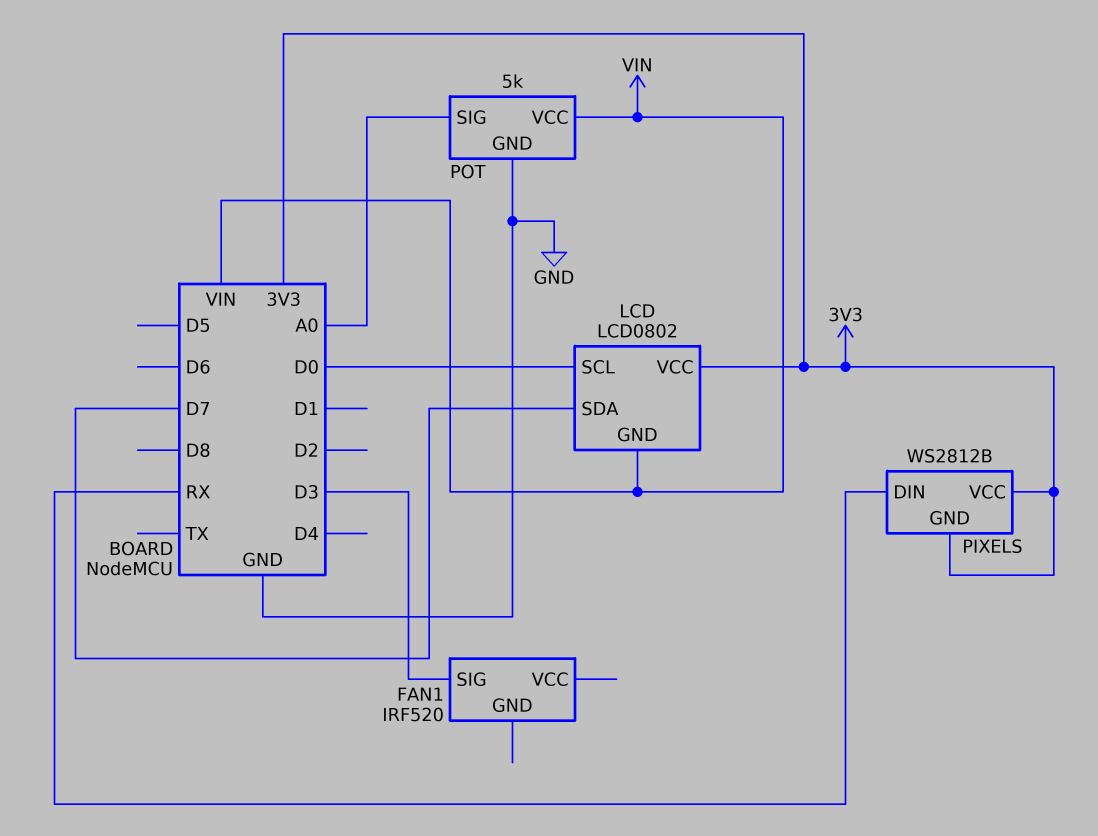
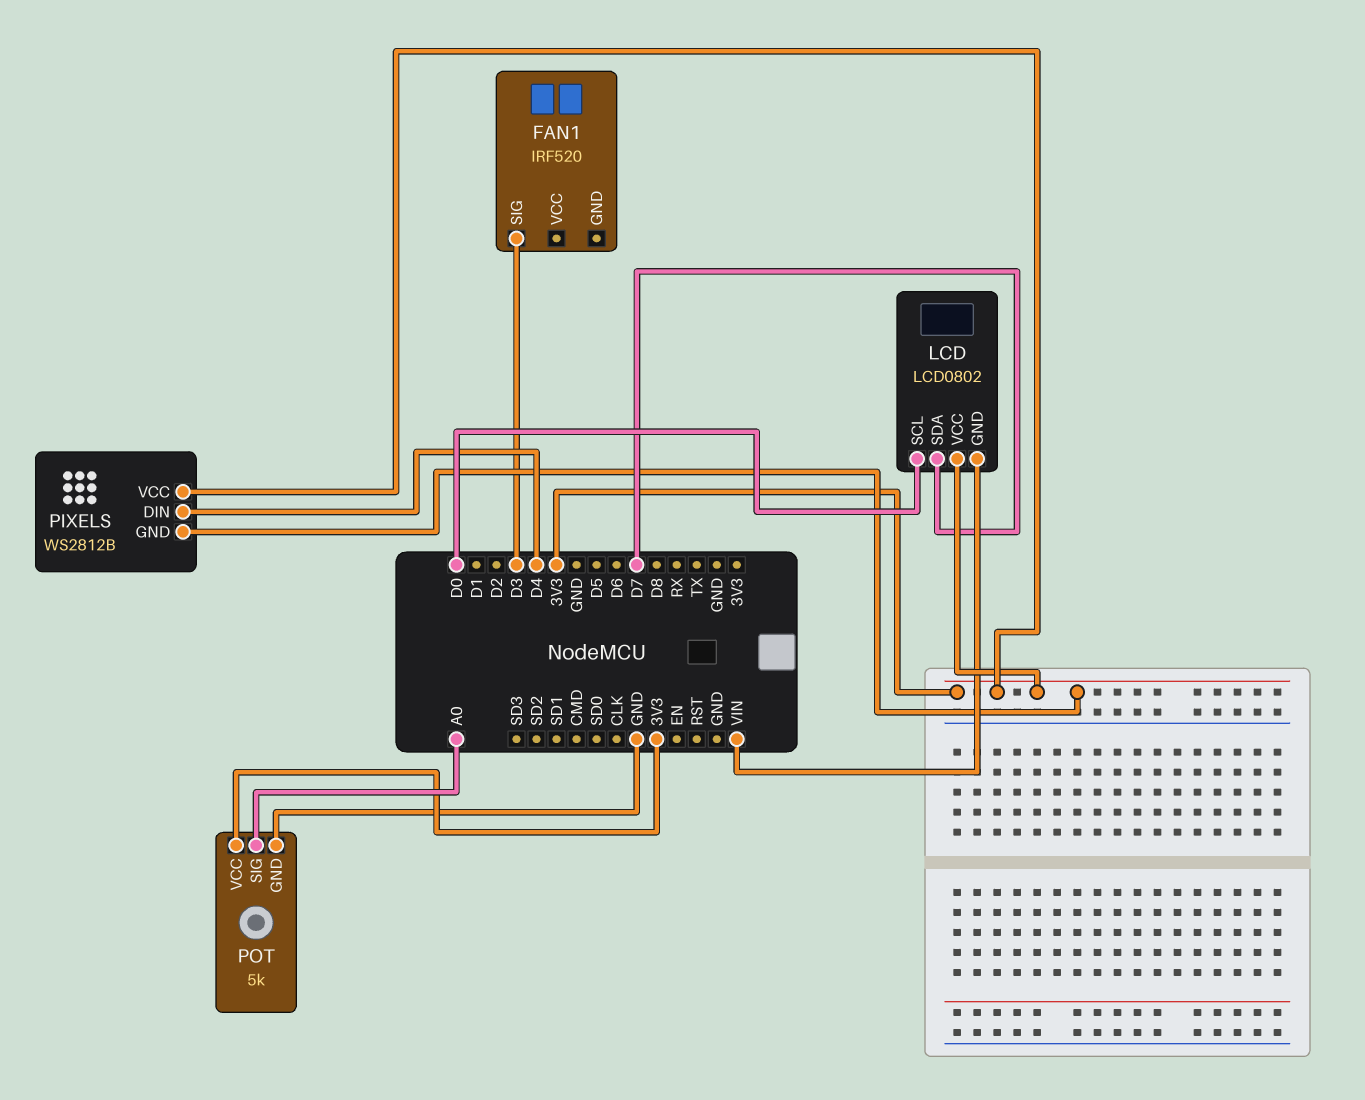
PIXELS pin DIN: RX -> D4
POT pin VCC: VIN -> 3V3

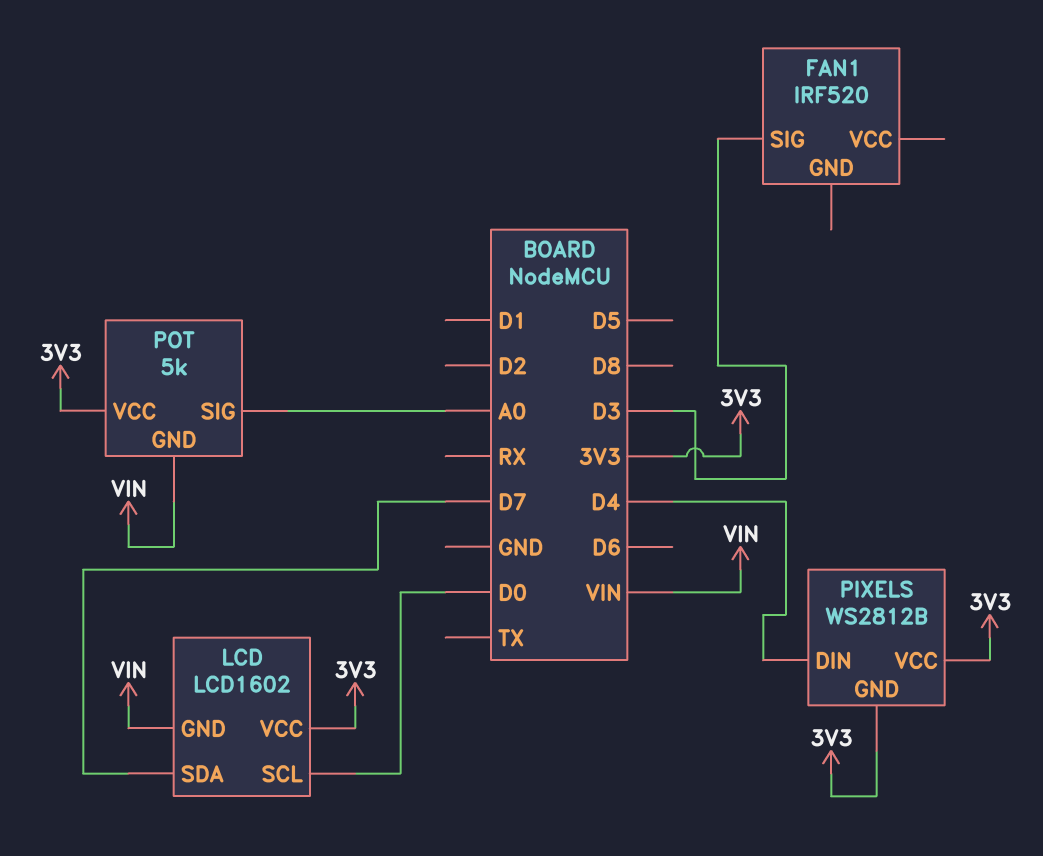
LCD: LCD0802 -> LCD1602
POT pin GND: GND -> VIN

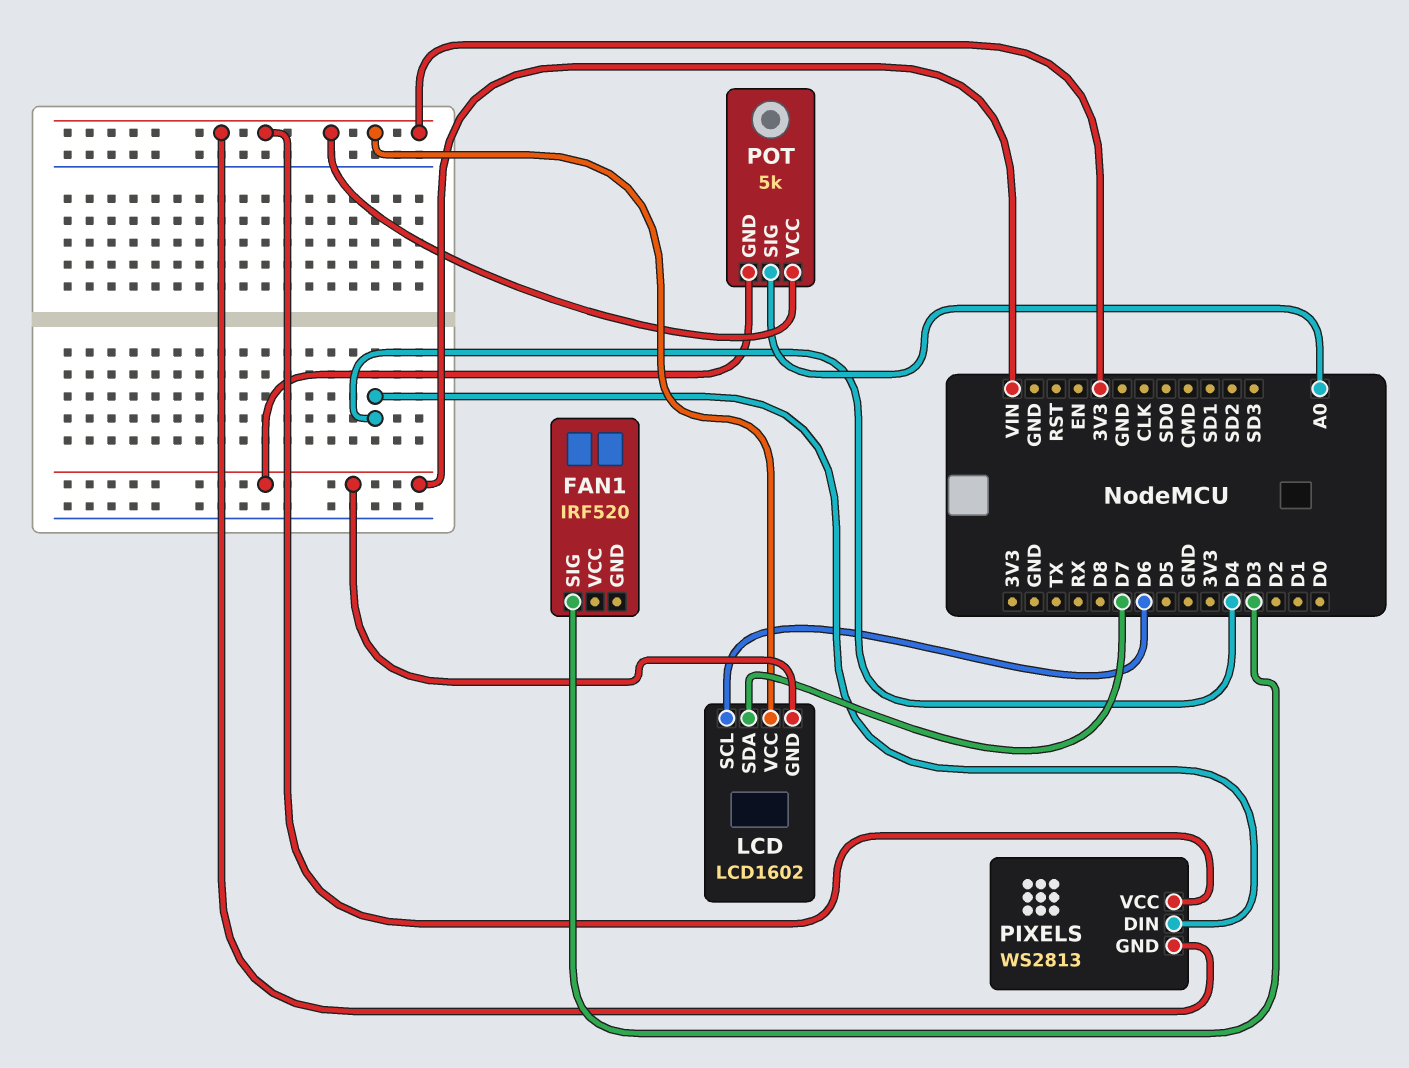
LCD pin SCL: D0 -> D6
PIXELS: WS2812B -> WS2813

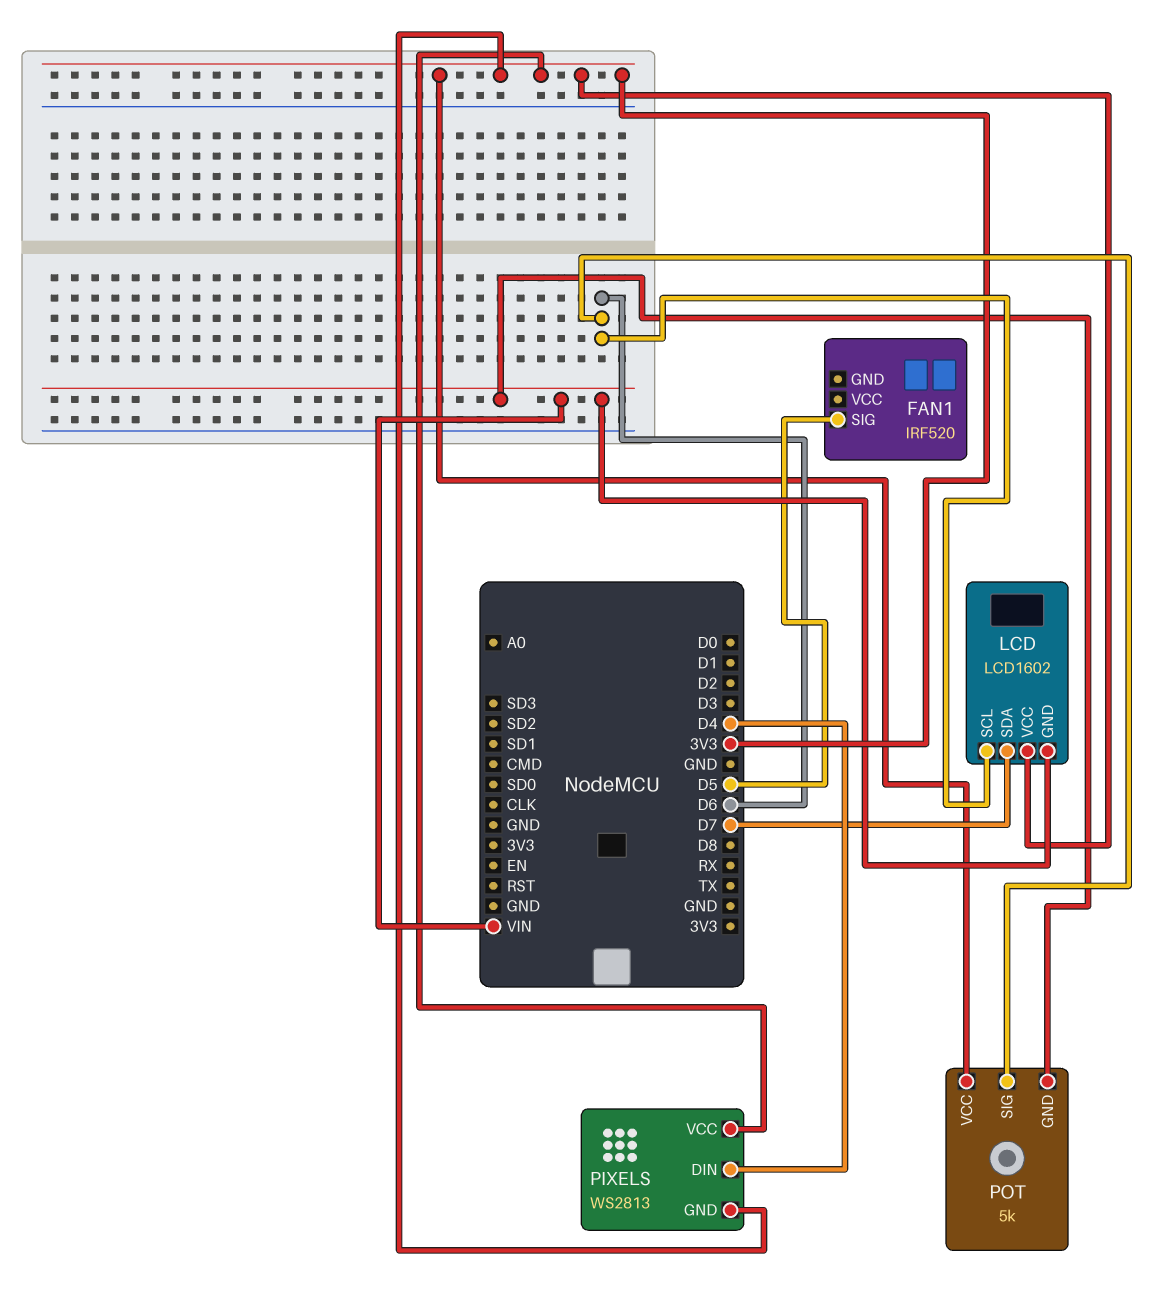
FAN1 pin SIG: D3 -> D5
POT pin SIG: A0 -> D6

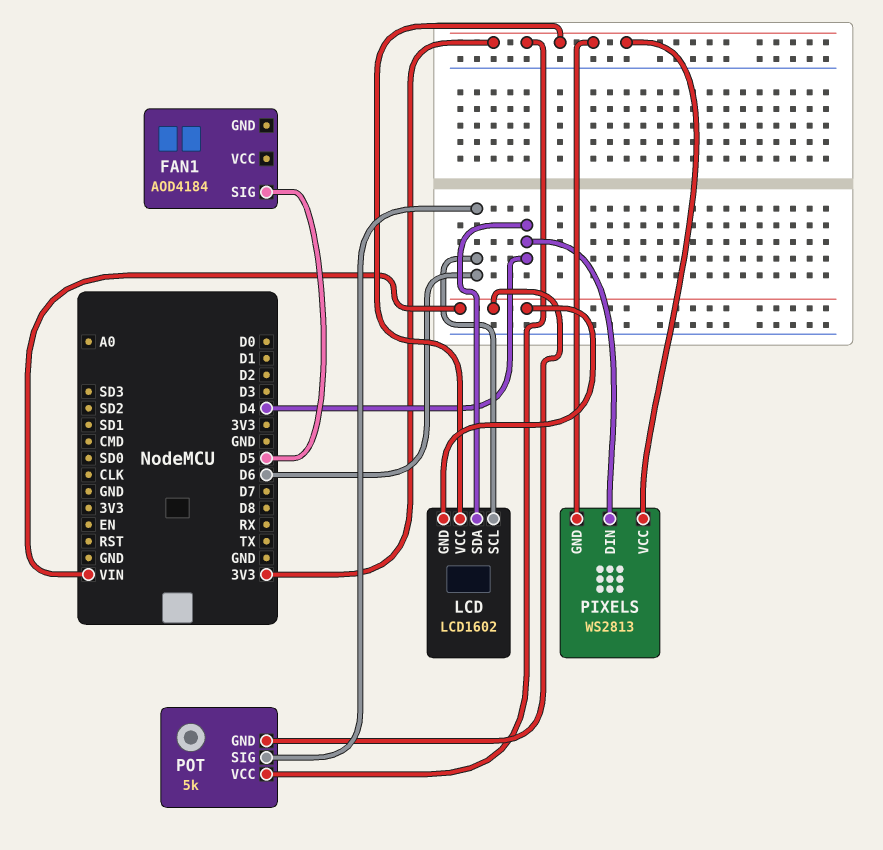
FAN1: IRF520 -> AOD4184
LCD pin SDA: D7 -> D4

